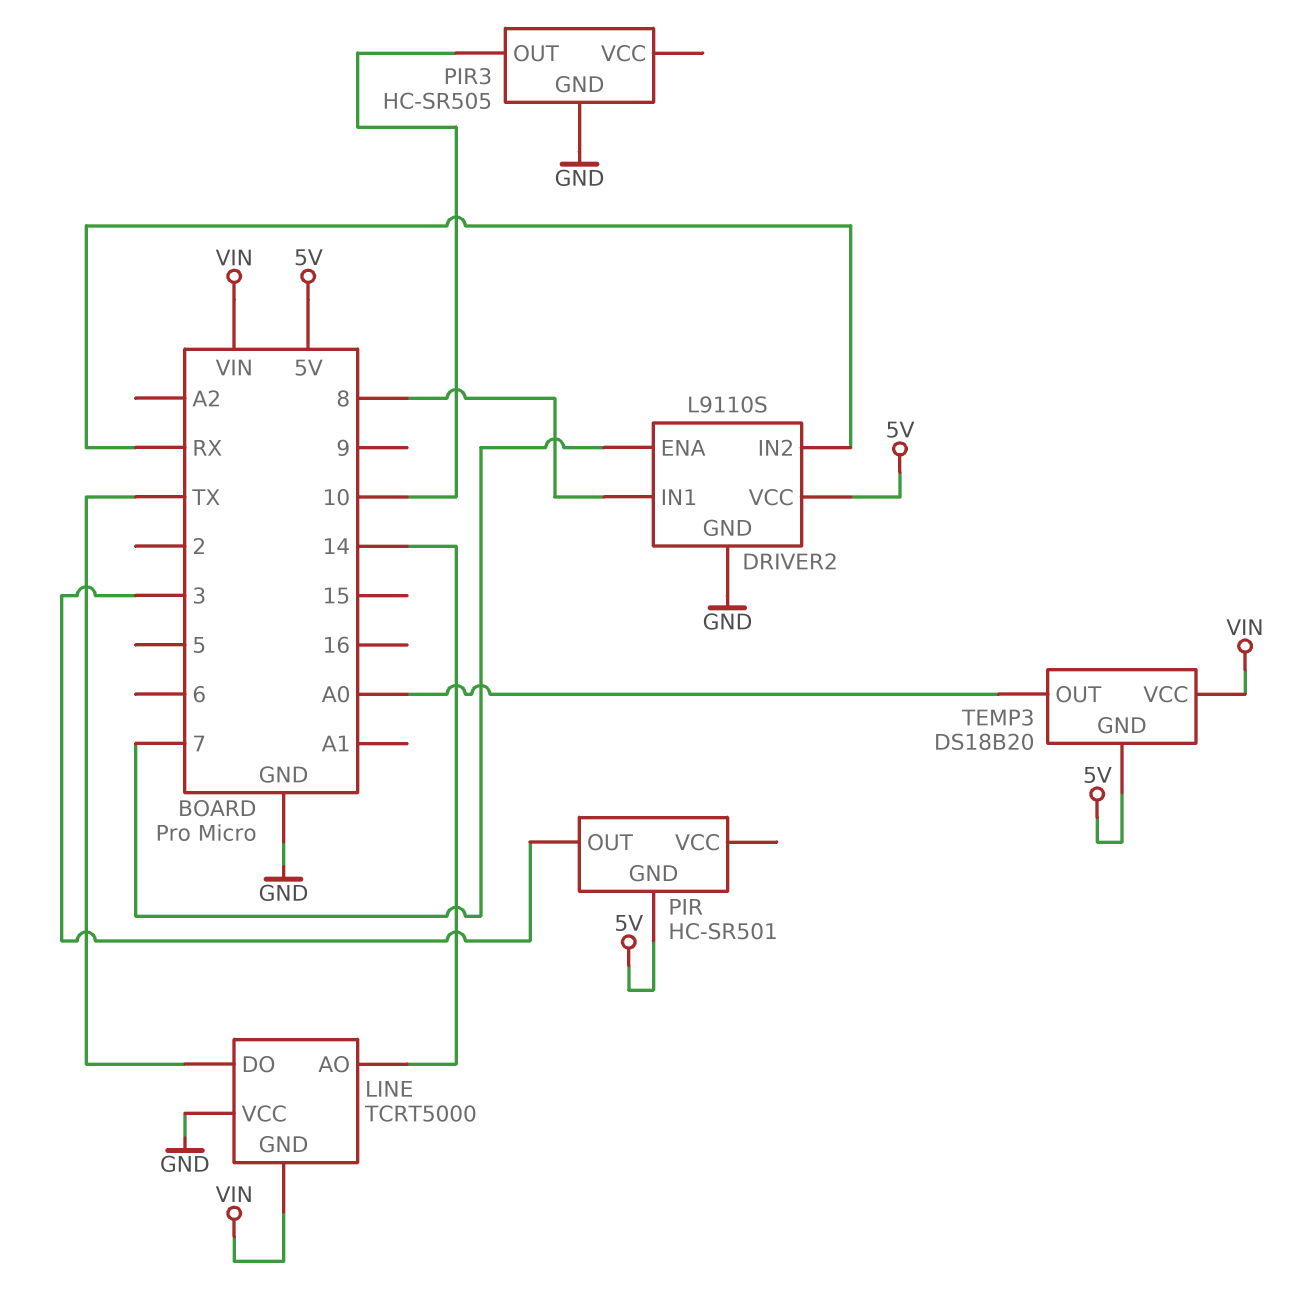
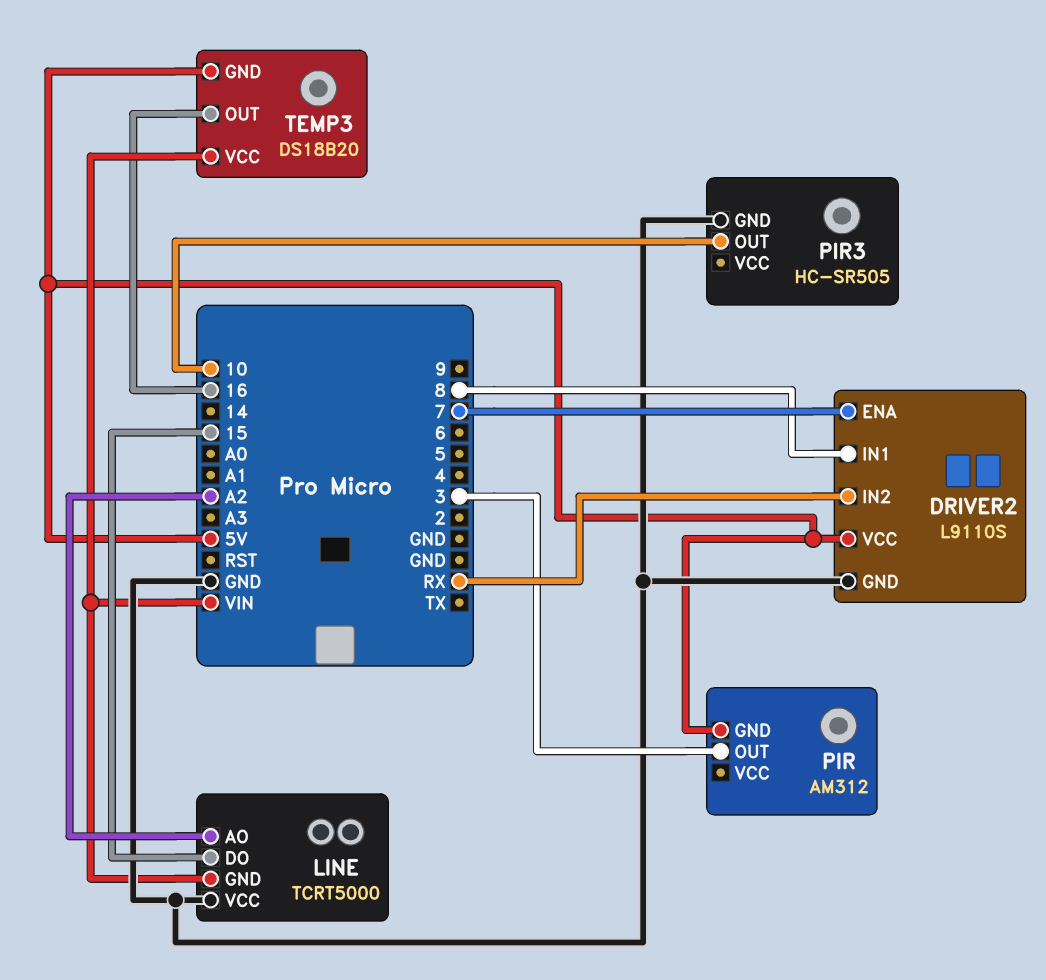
LINE pin AO: 14 -> A2
LINE pin DO: TX -> 15
PIR: HC-SR501 -> AM312
TEMP3 pin OUT: A0 -> 16

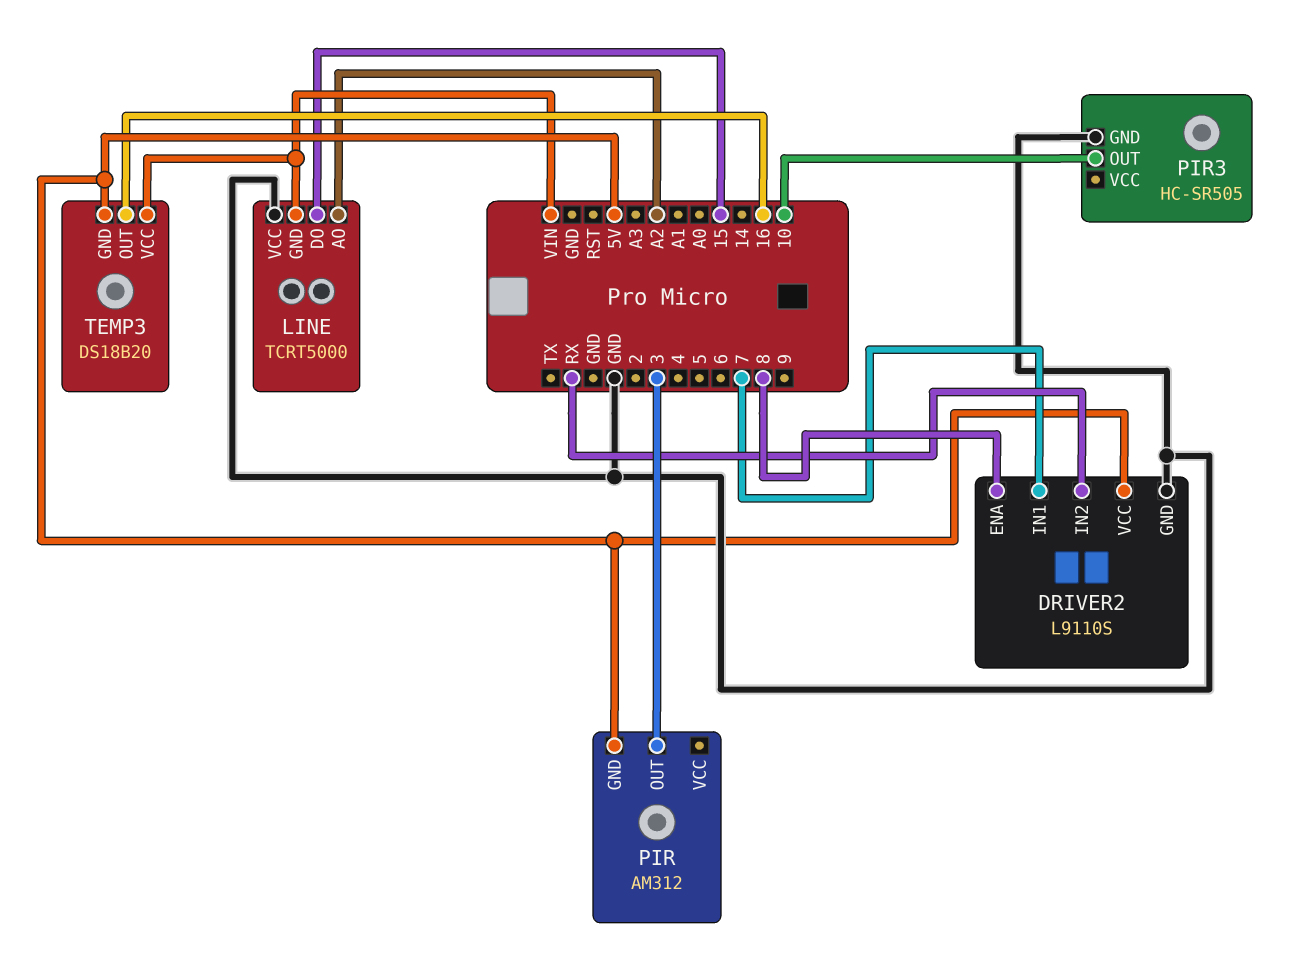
DRIVER2 pin ENA: 7 -> 8
DRIVER2 pin IN1: 8 -> 7

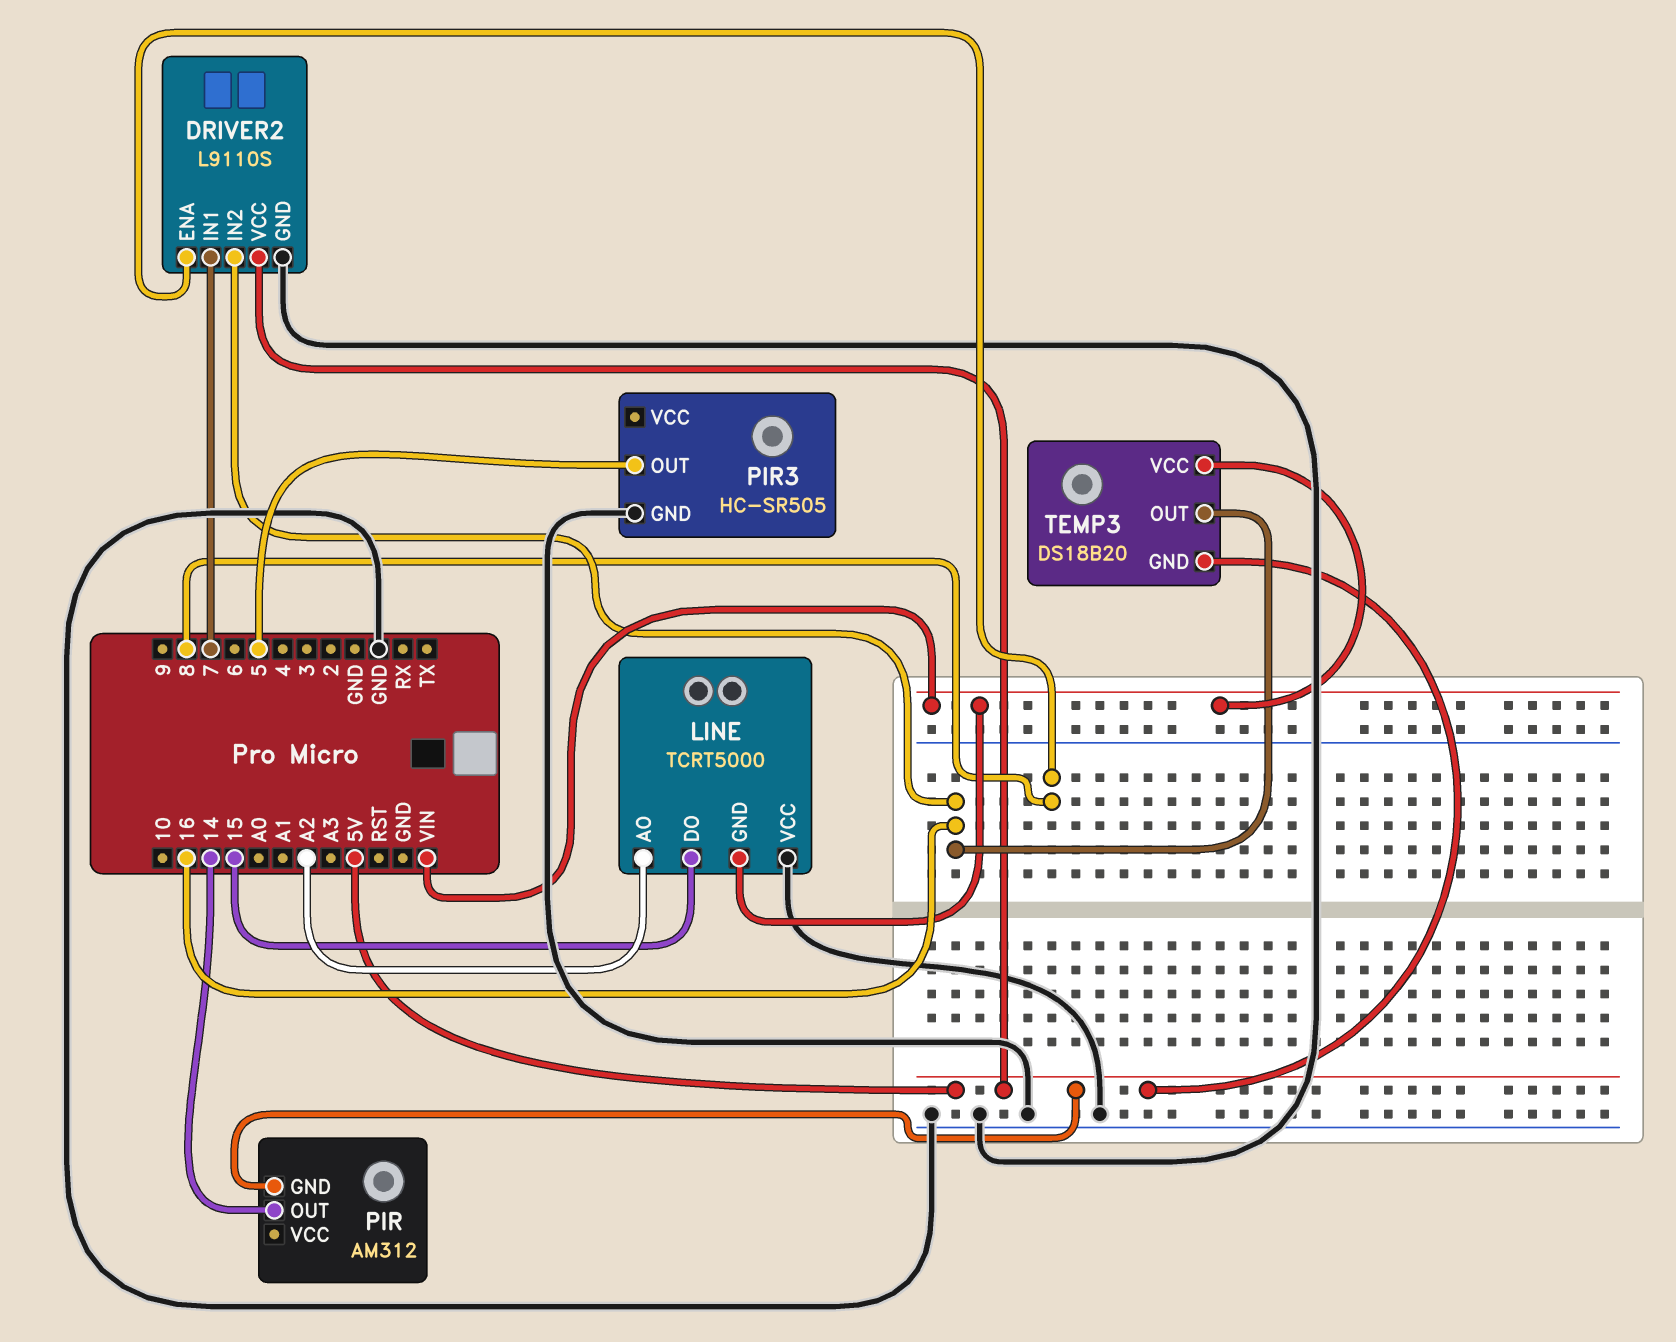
DRIVER2 pin IN2: RX -> 16
PIR pin OUT: 3 -> 14
PIR3 pin OUT: 10 -> 5

